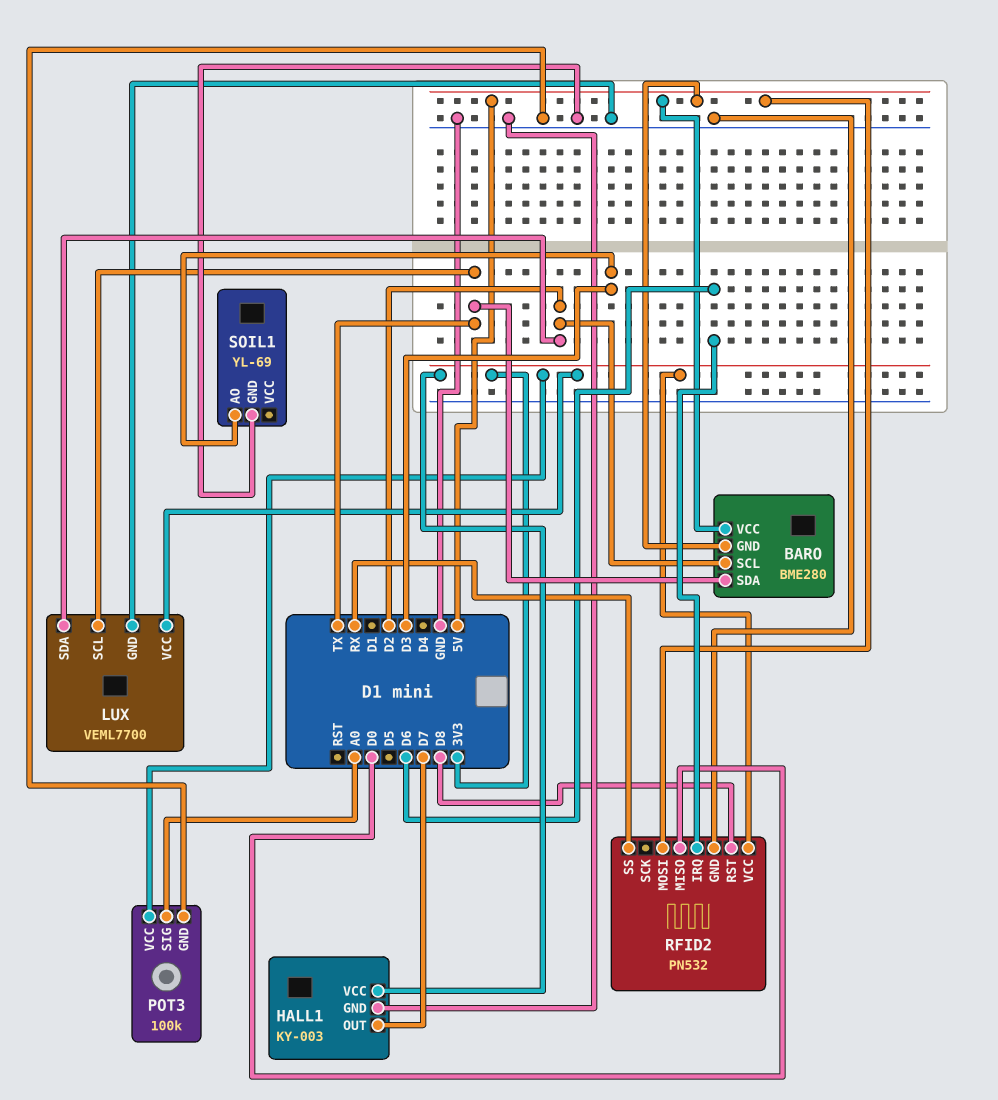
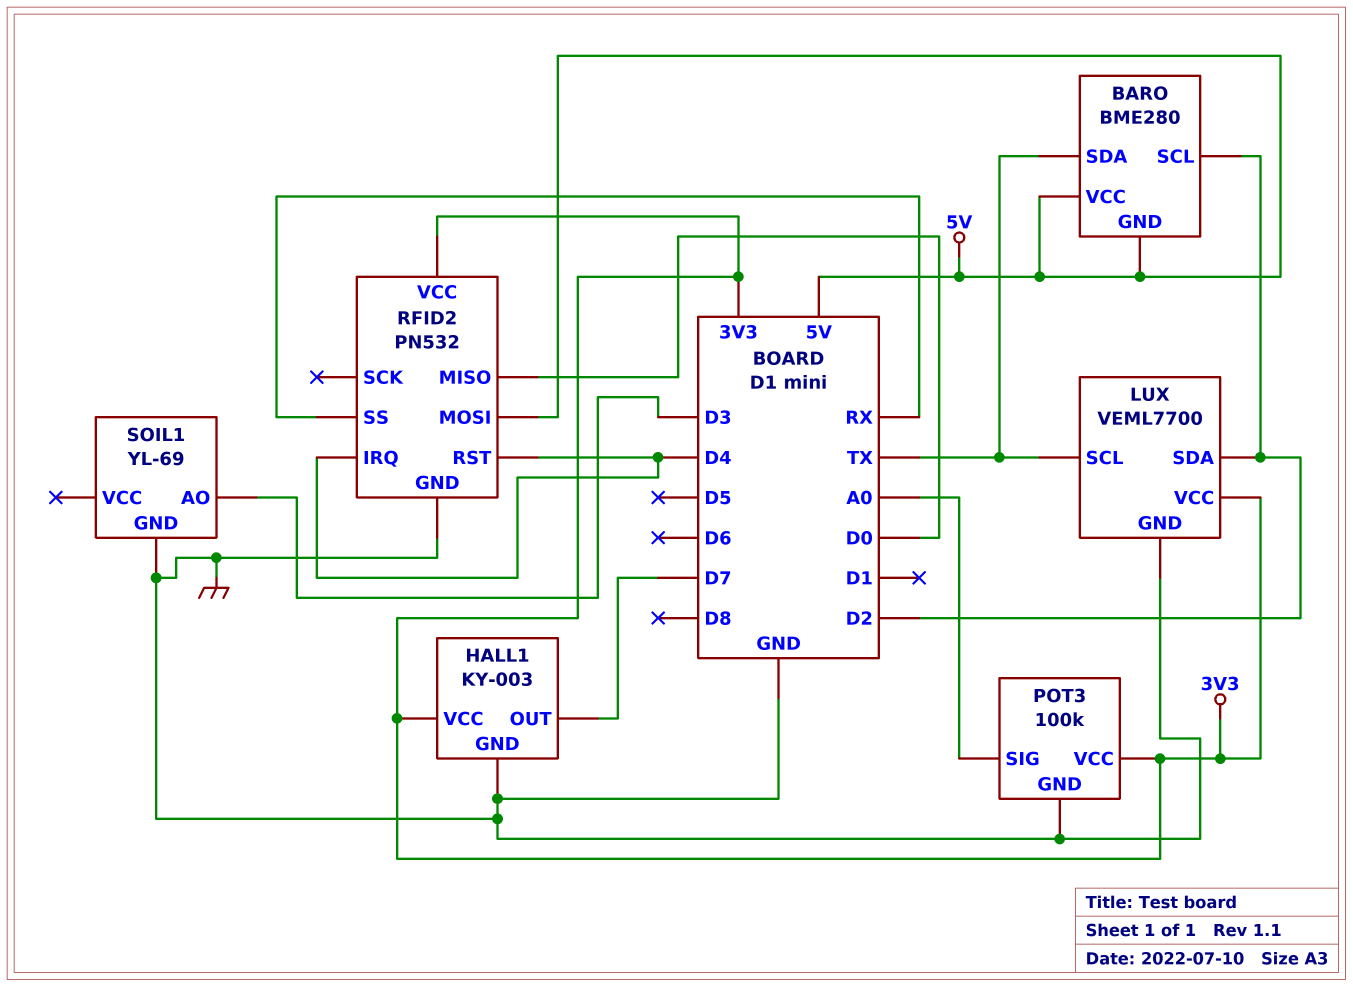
RFID2 pin IRQ: D6 -> D4
RFID2 pin RST: D8 -> D4

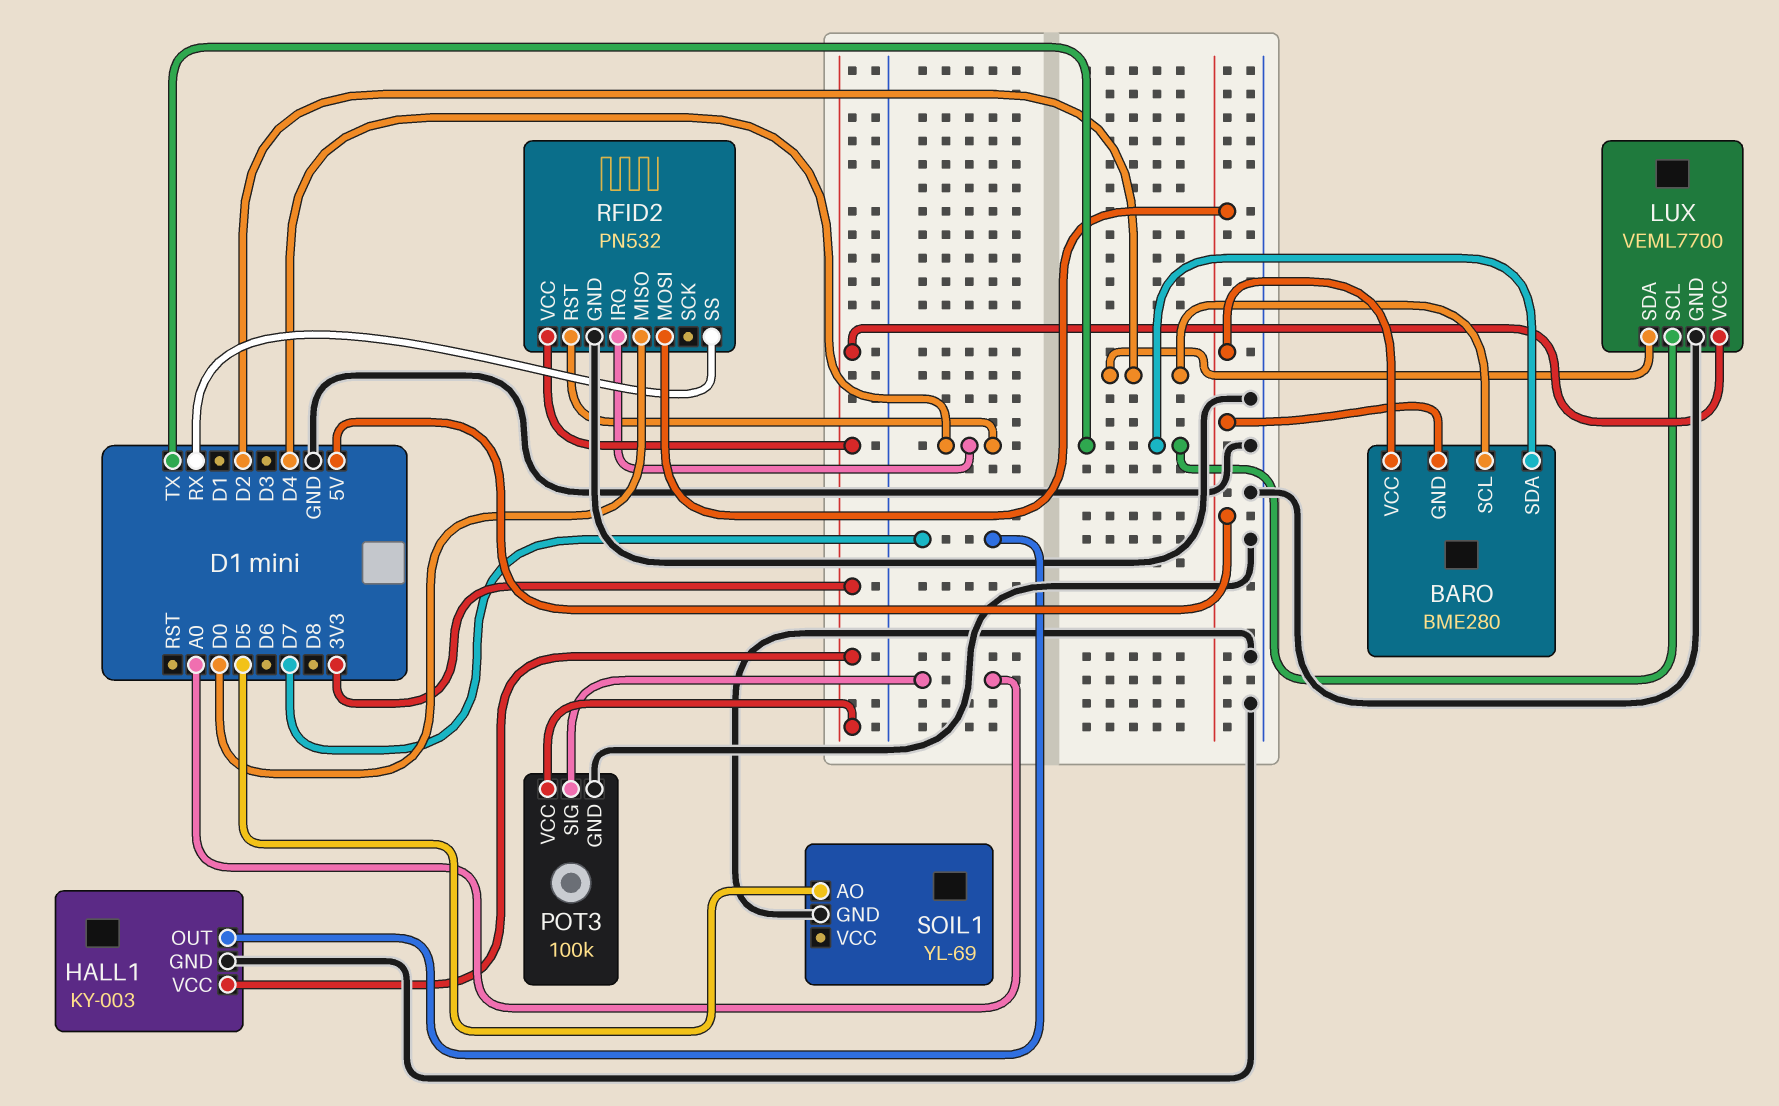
SOIL1 pin AO: D3 -> D5

